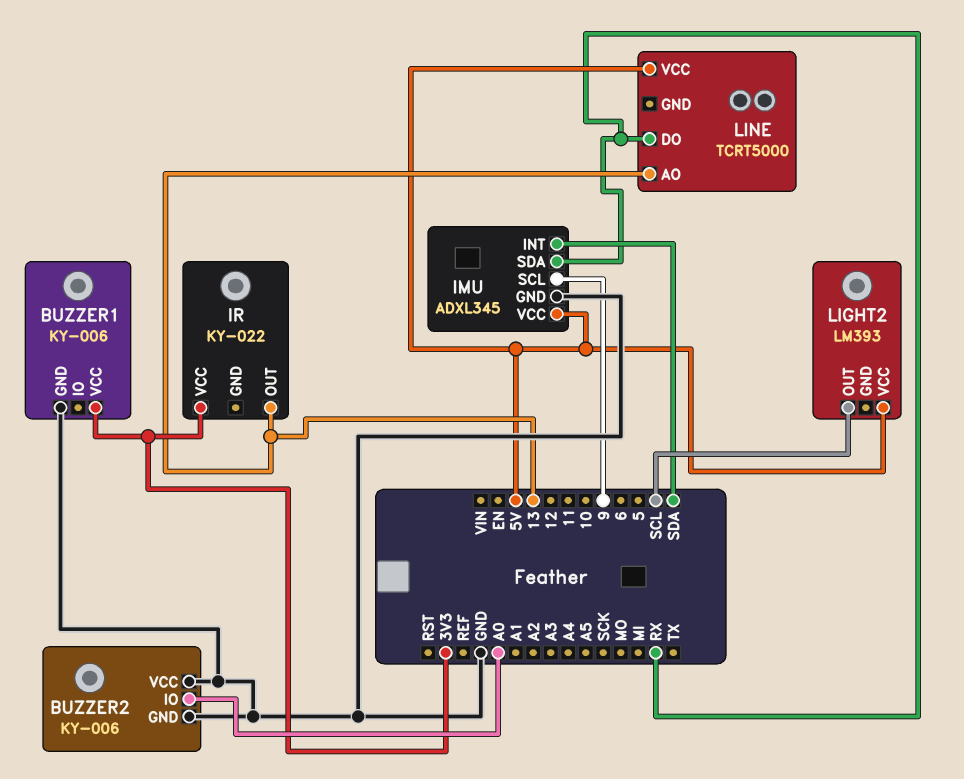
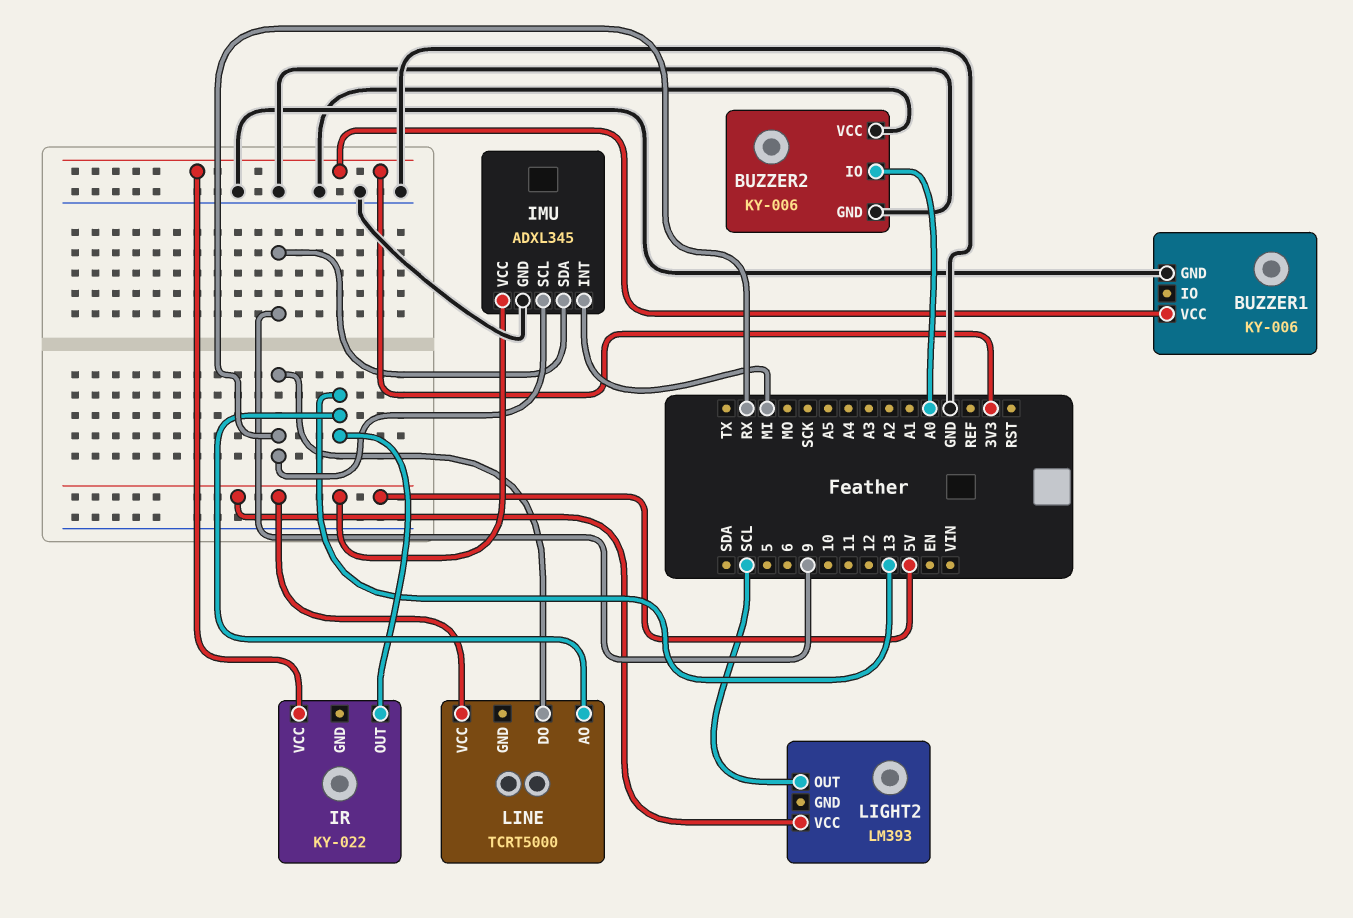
IMU pin INT: SDA -> MI
IMU pin SCL: 9 -> RX
IMU pin SDA: RX -> 9

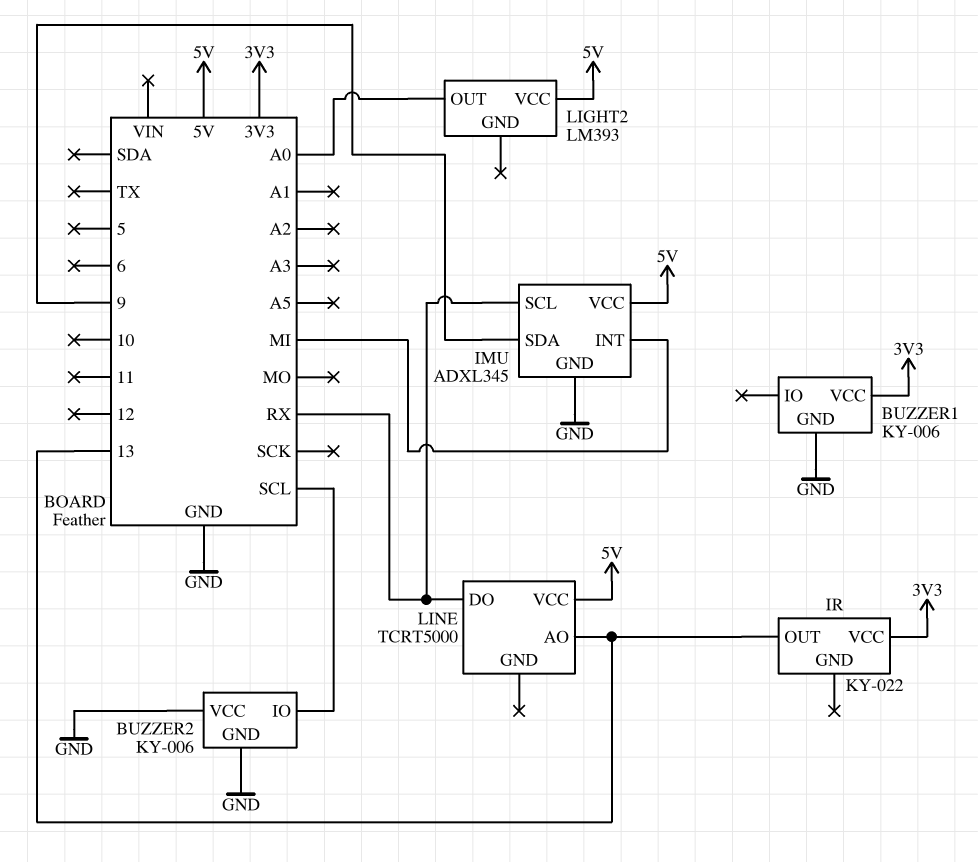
BUZZER2 pin IO: A0 -> SCL
LIGHT2 pin OUT: SCL -> A0

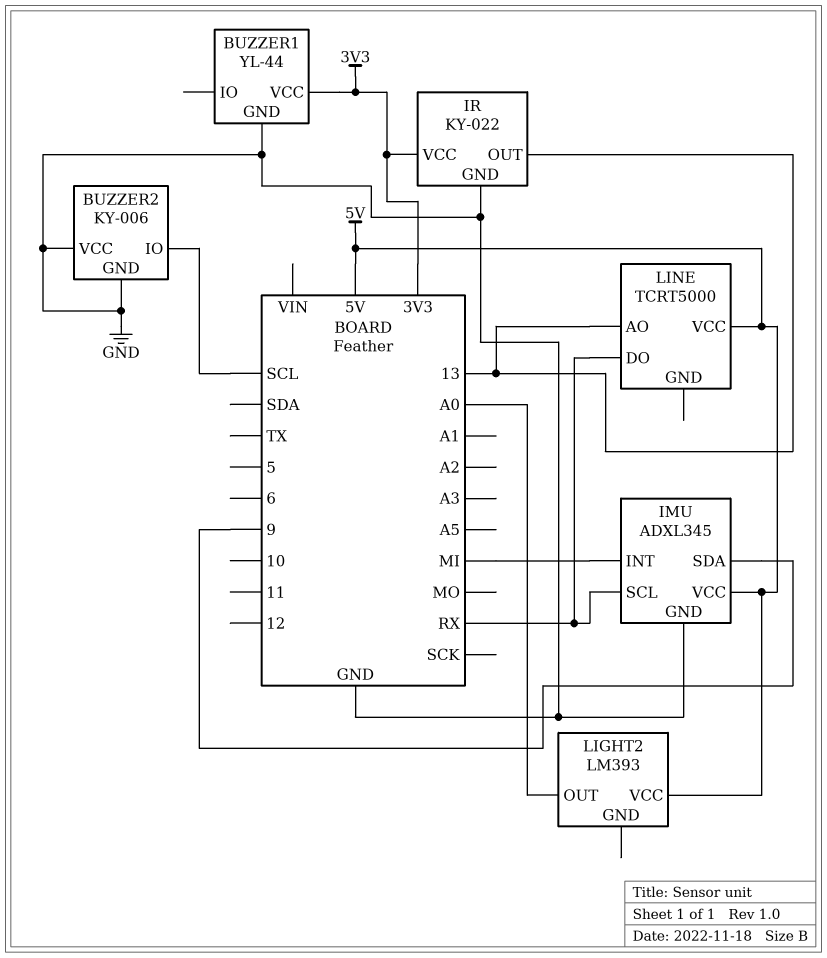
BUZZER1: KY-006 -> YL-44
IR pin GND: none -> GND

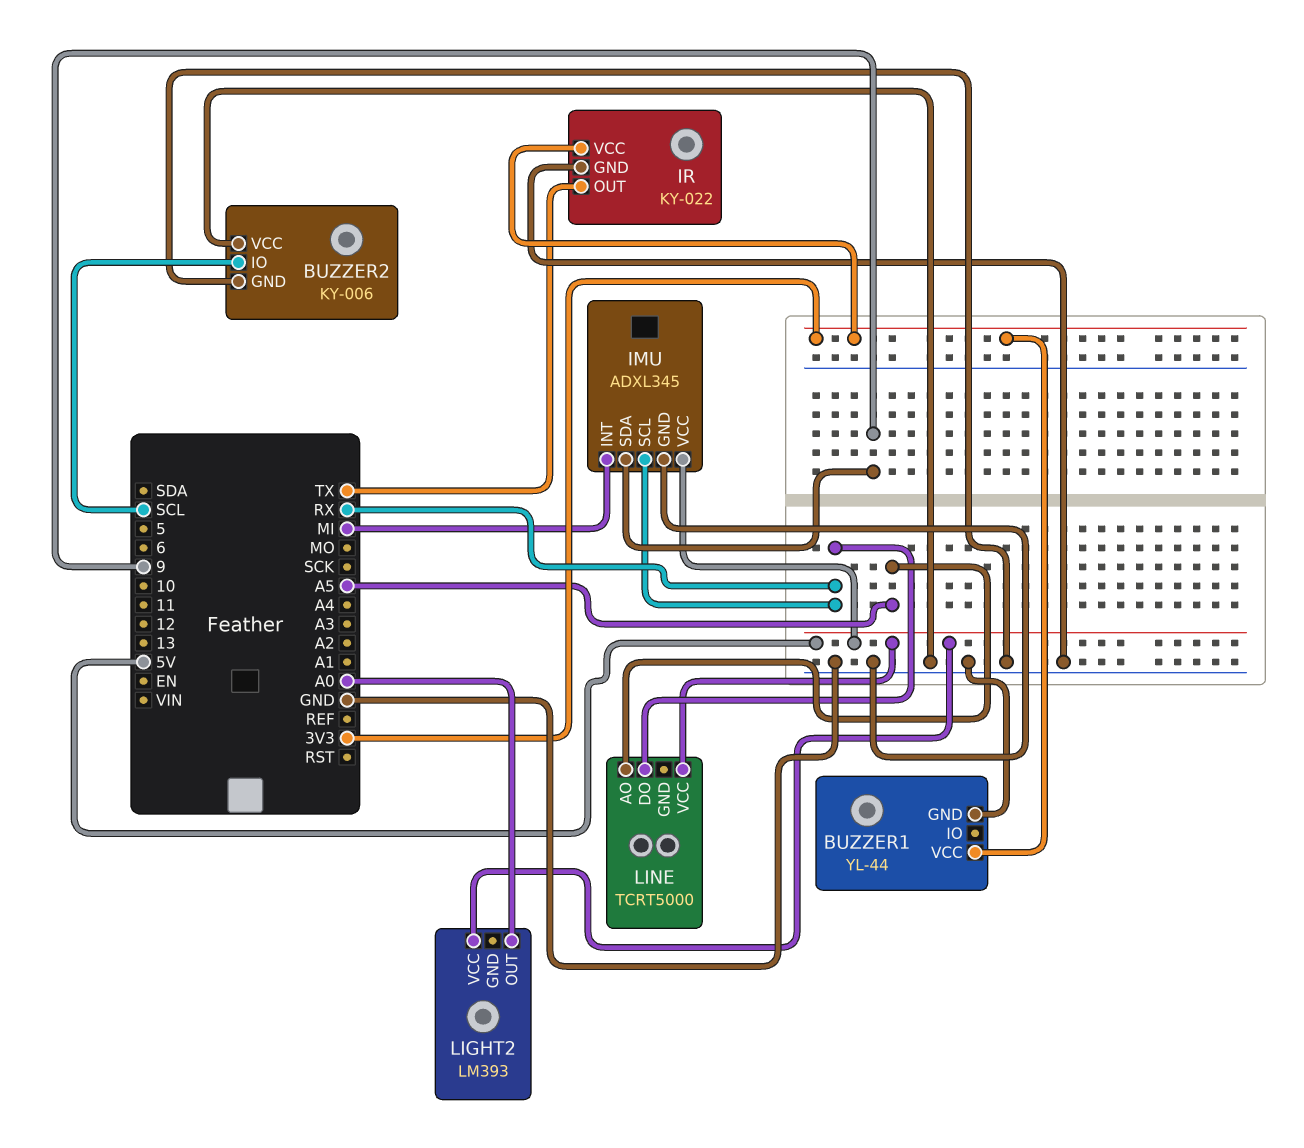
IR pin OUT: 13 -> TX
LINE pin AO: 13 -> A5

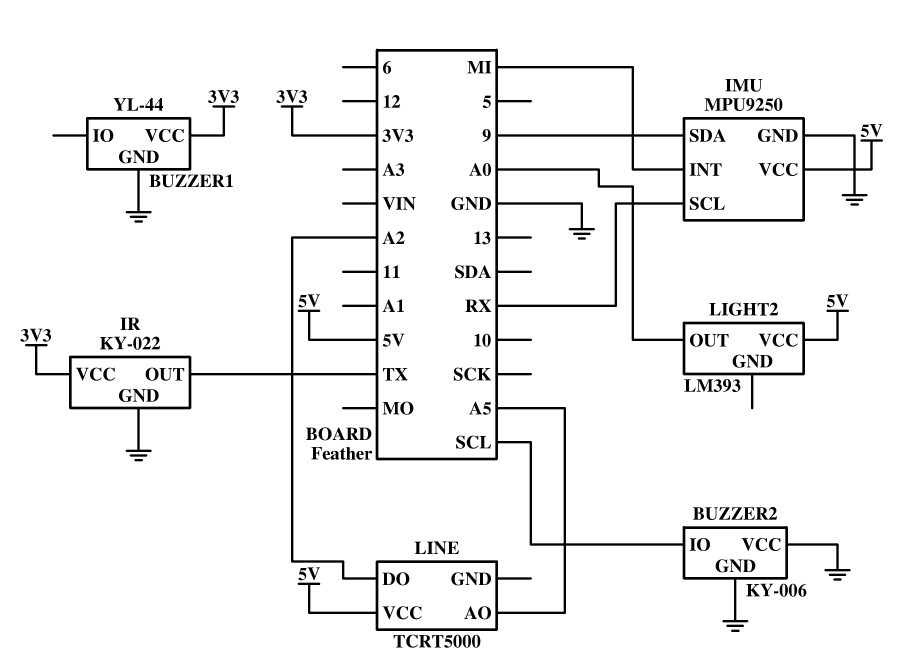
IMU: ADXL345 -> MPU9250
LINE pin DO: RX -> A2

